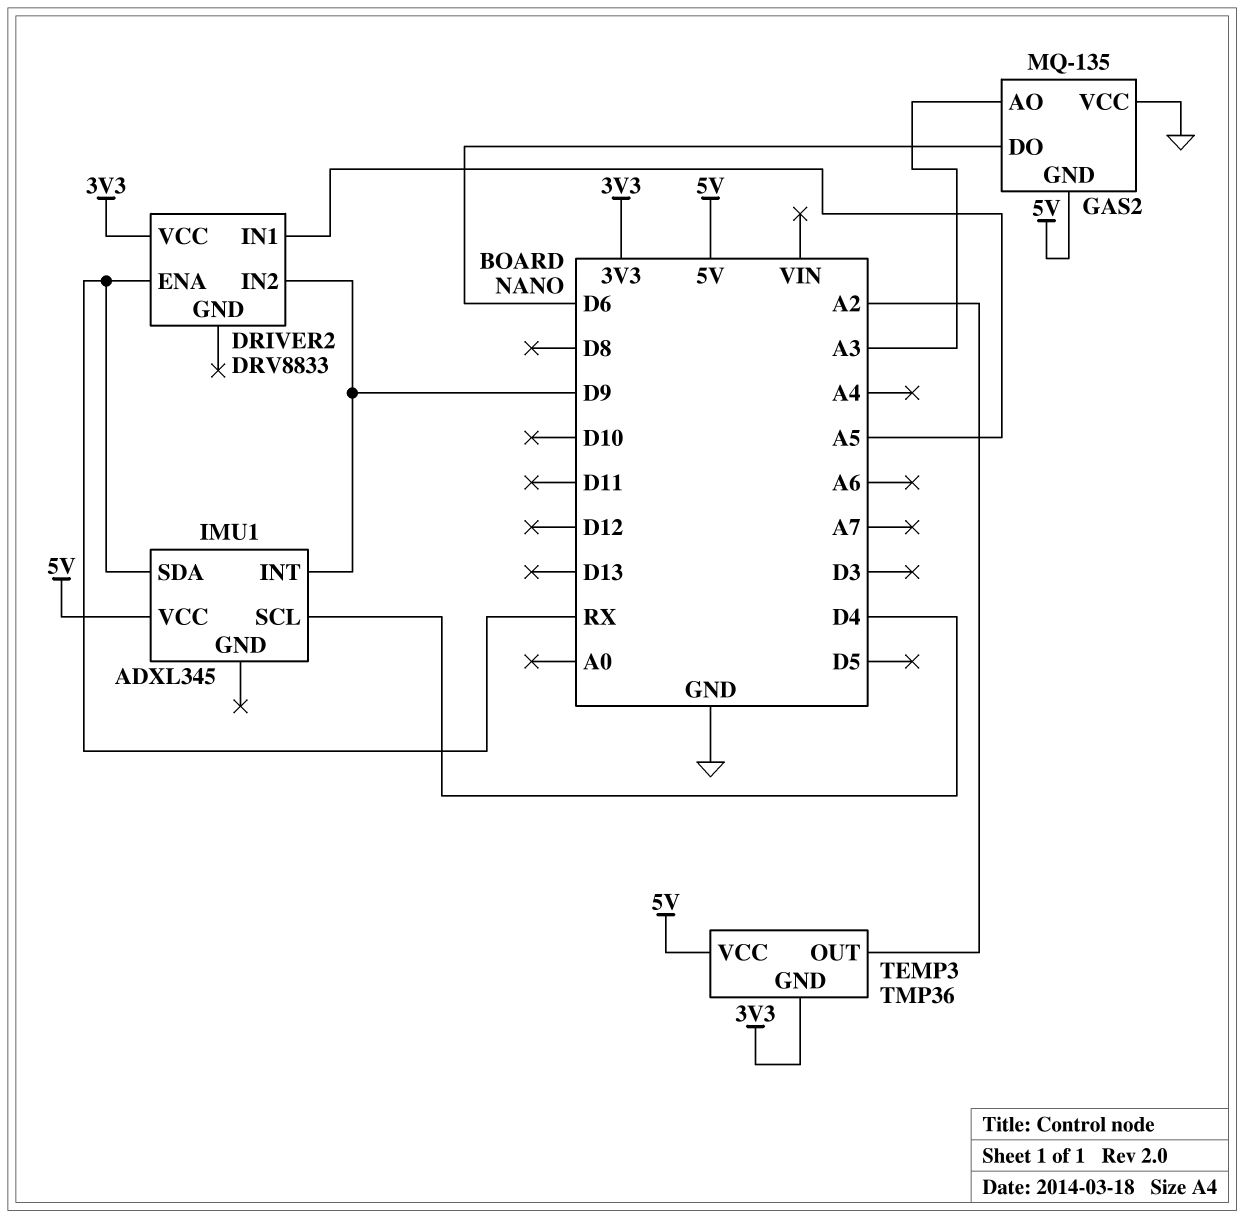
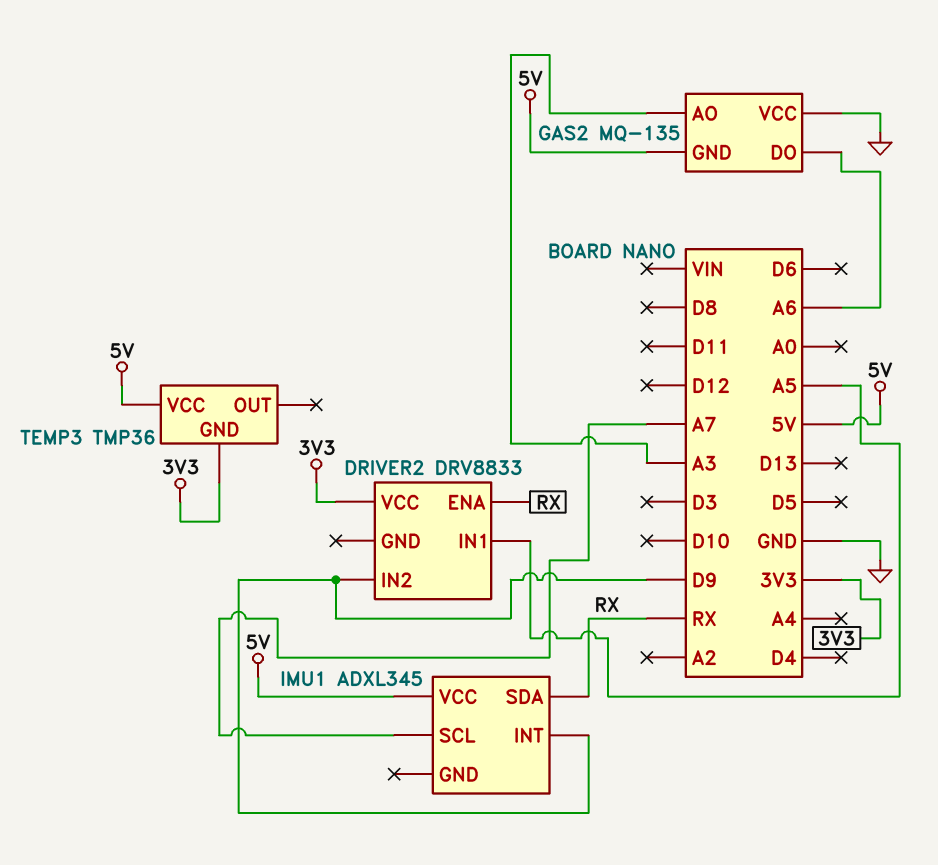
GAS2 pin DO: D6 -> A6
IMU1 pin SCL: D4 -> A7
TEMP3 pin OUT: A2 -> none

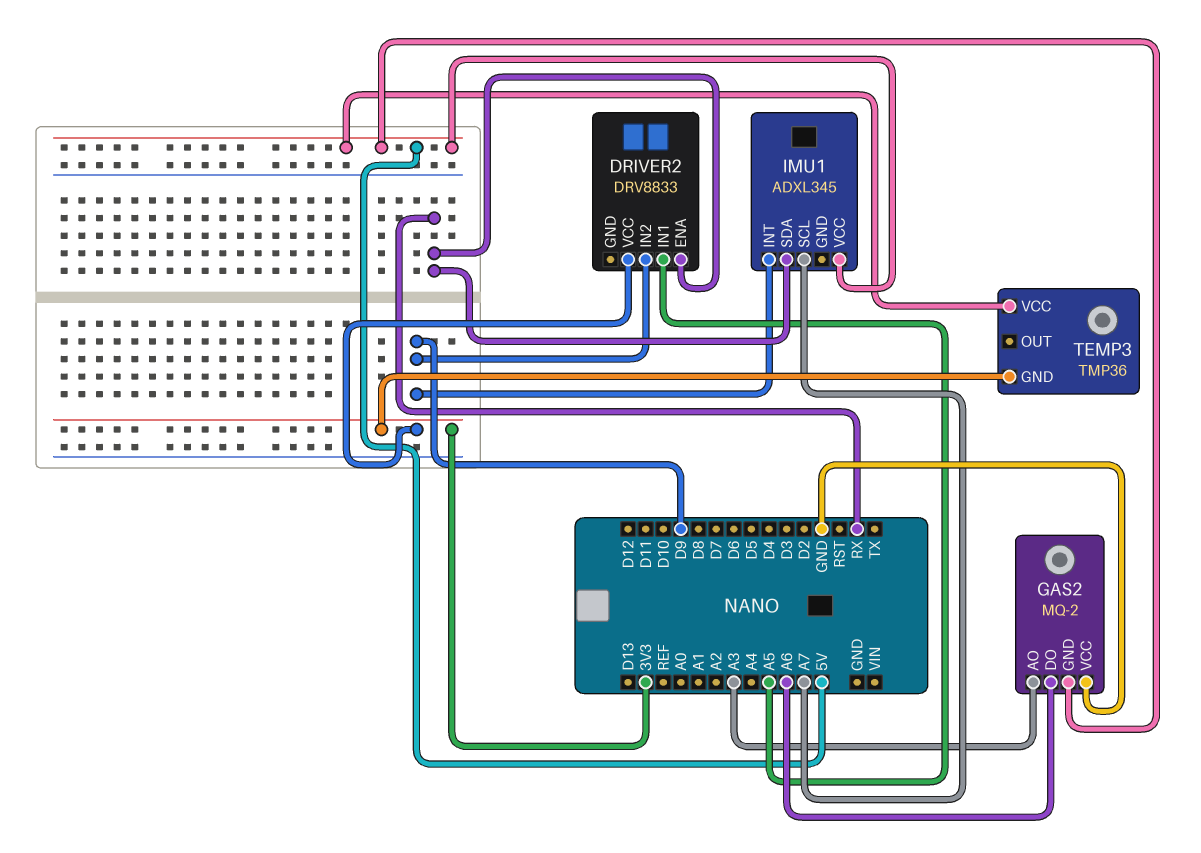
GAS2: MQ-135 -> MQ-2

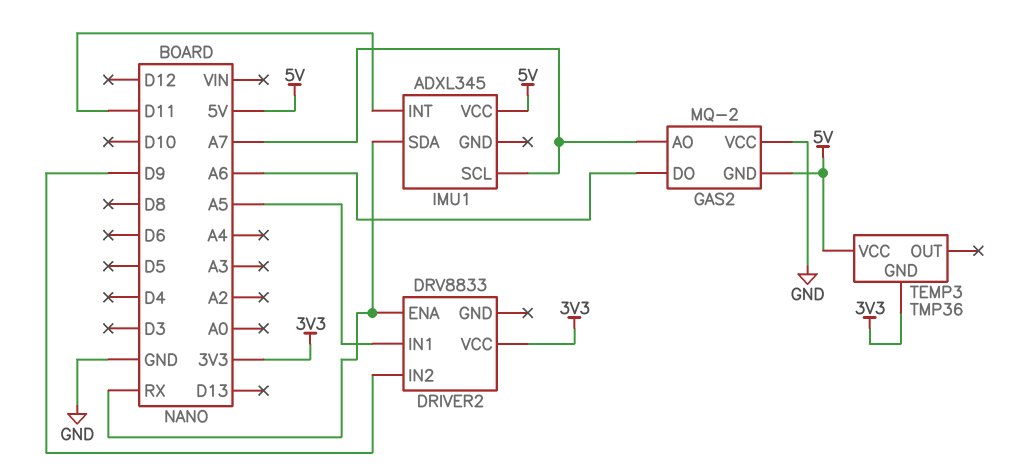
GAS2 pin AO: A3 -> A7
IMU1 pin INT: D9 -> D11

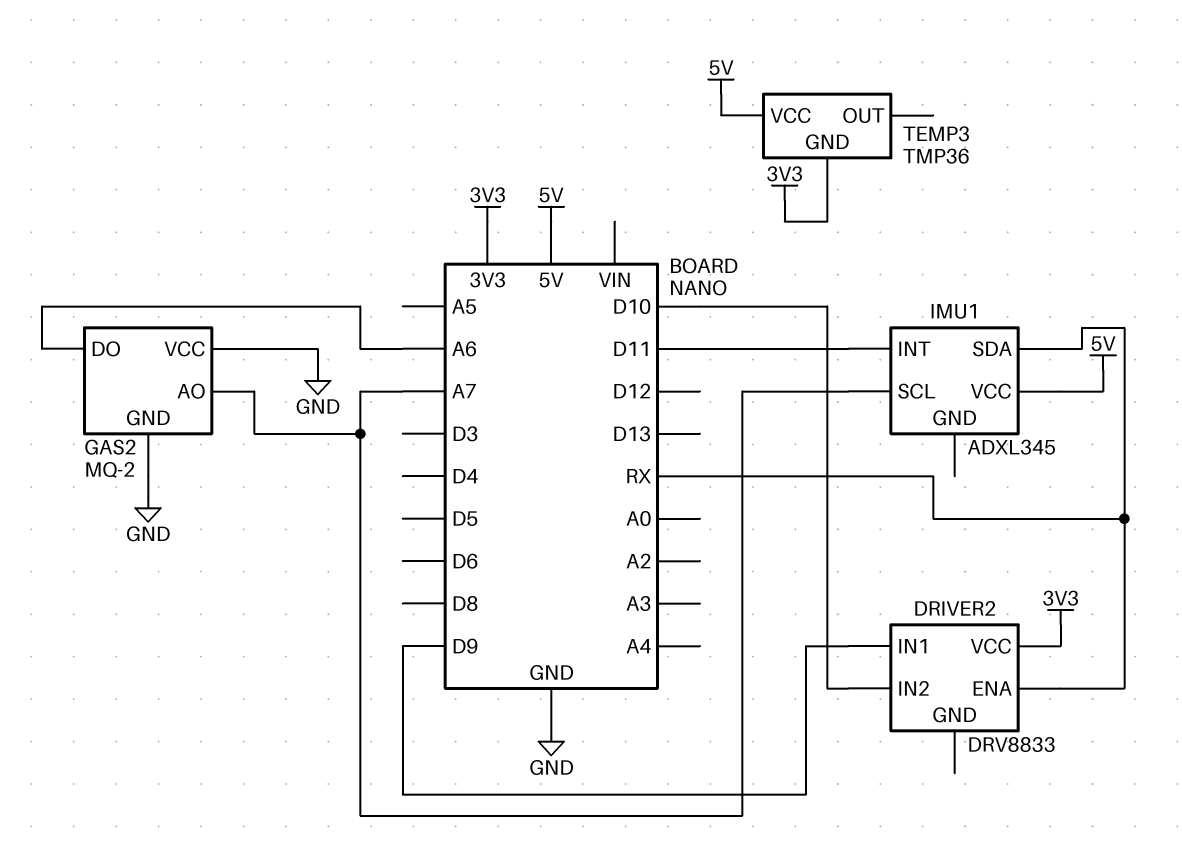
DRIVER2 pin IN1: A5 -> D9
DRIVER2 pin IN2: D9 -> D10
GAS2 pin GND: 5V -> GND

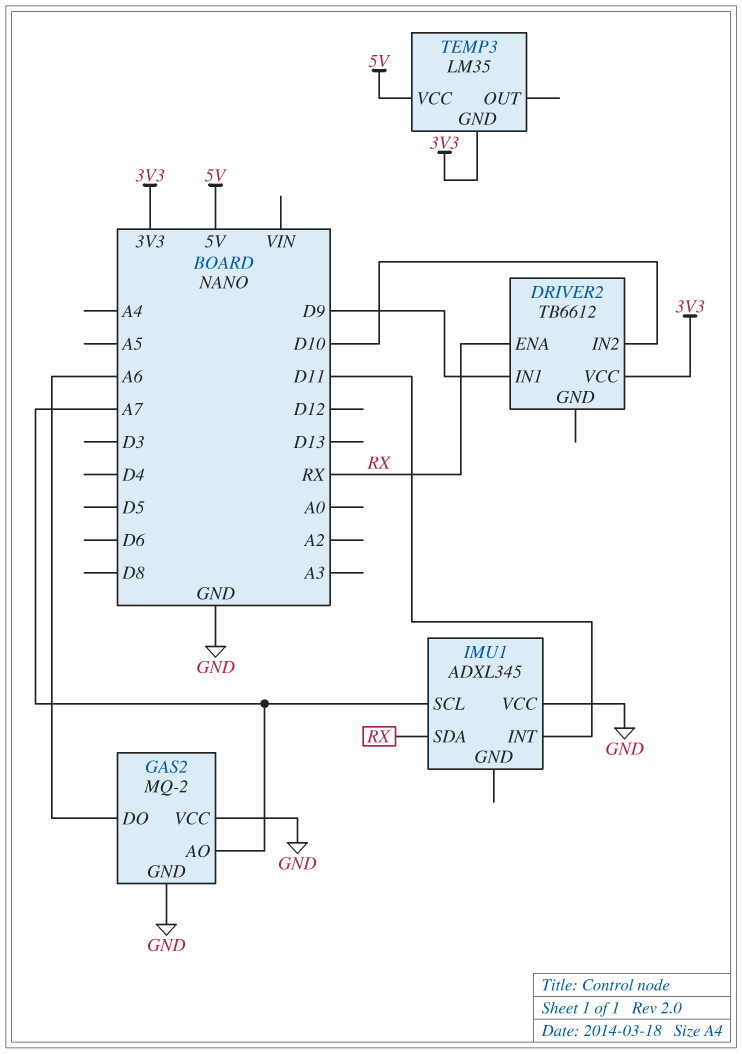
DRIVER2: DRV8833 -> TB6612
IMU1 pin VCC: 5V -> GND
TEMP3: TMP36 -> LM35

